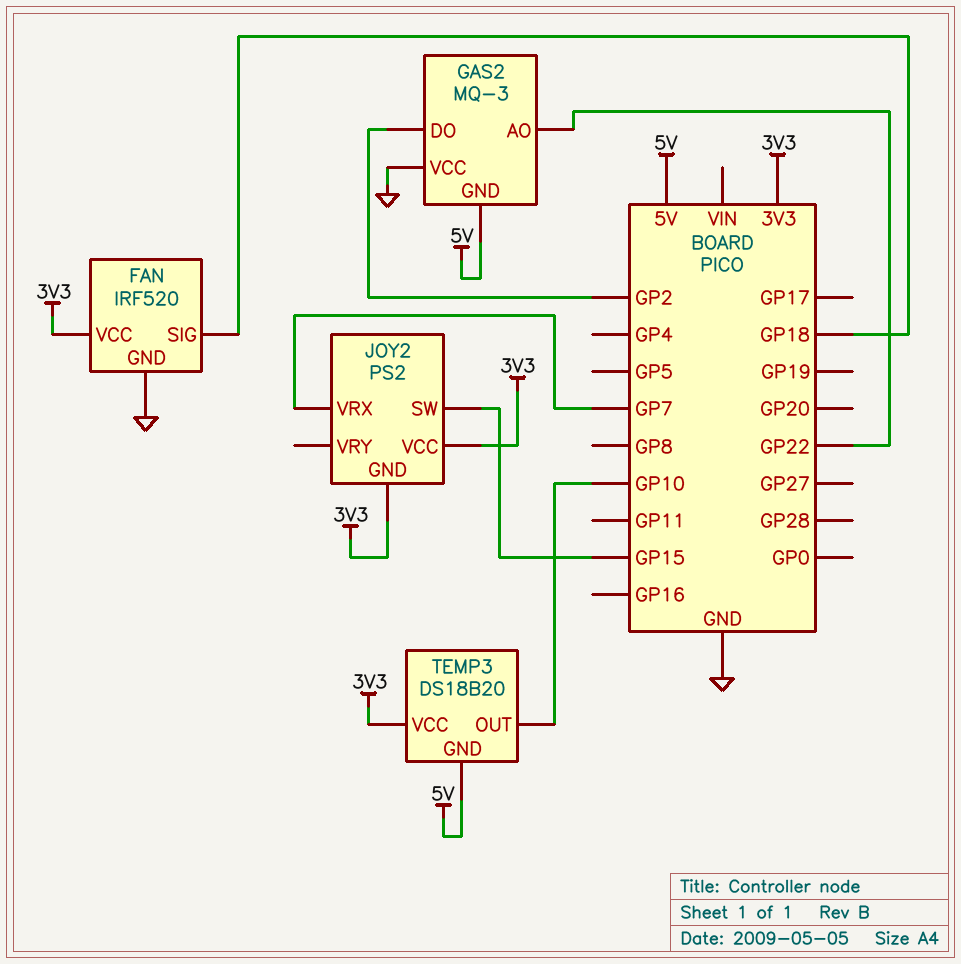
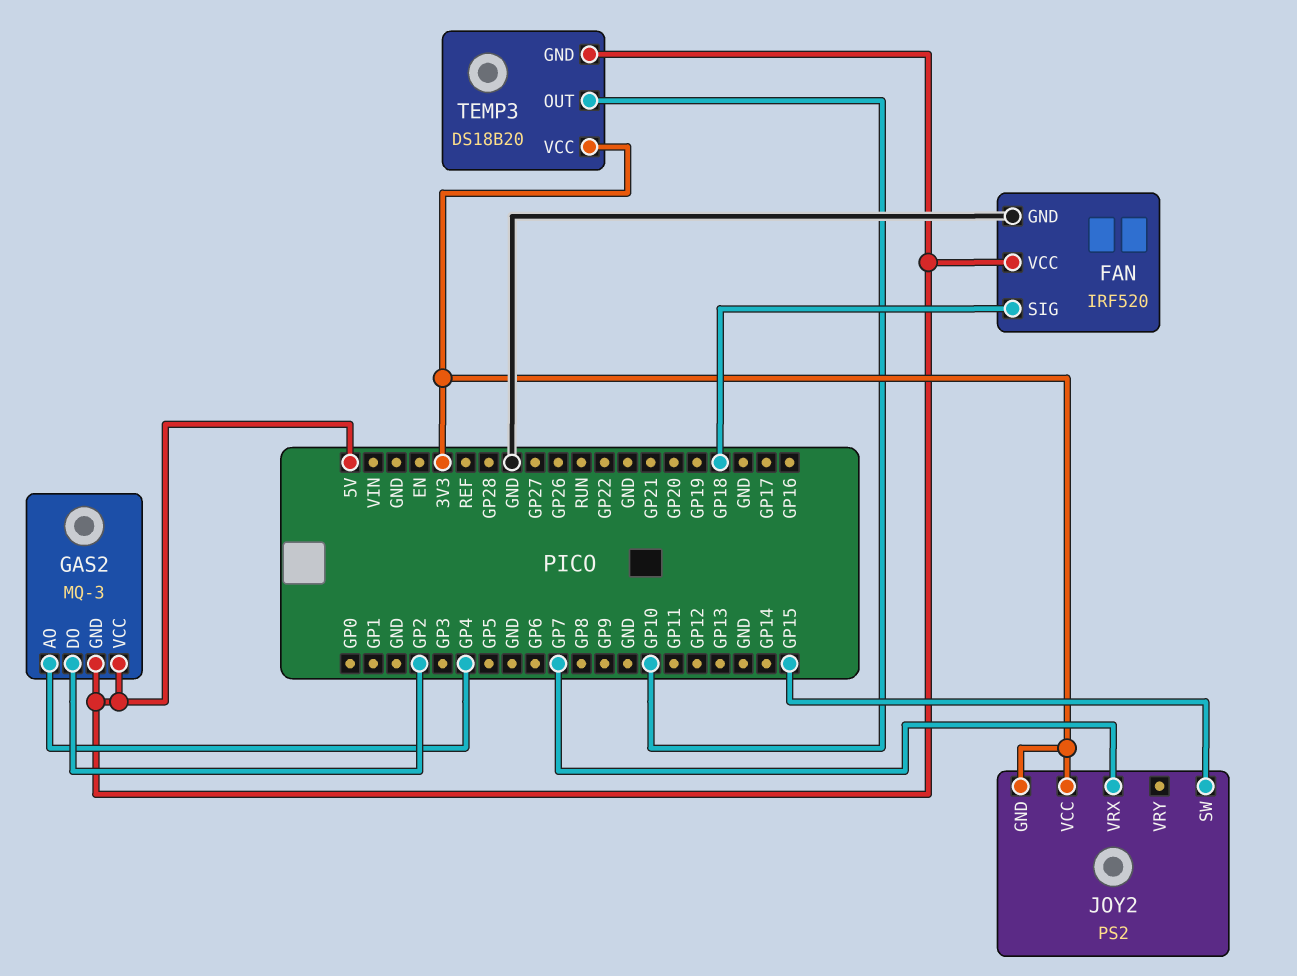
FAN pin VCC: 3V3 -> 5V
GAS2 pin AO: GP22 -> GP4
GAS2 pin VCC: GND -> 5V

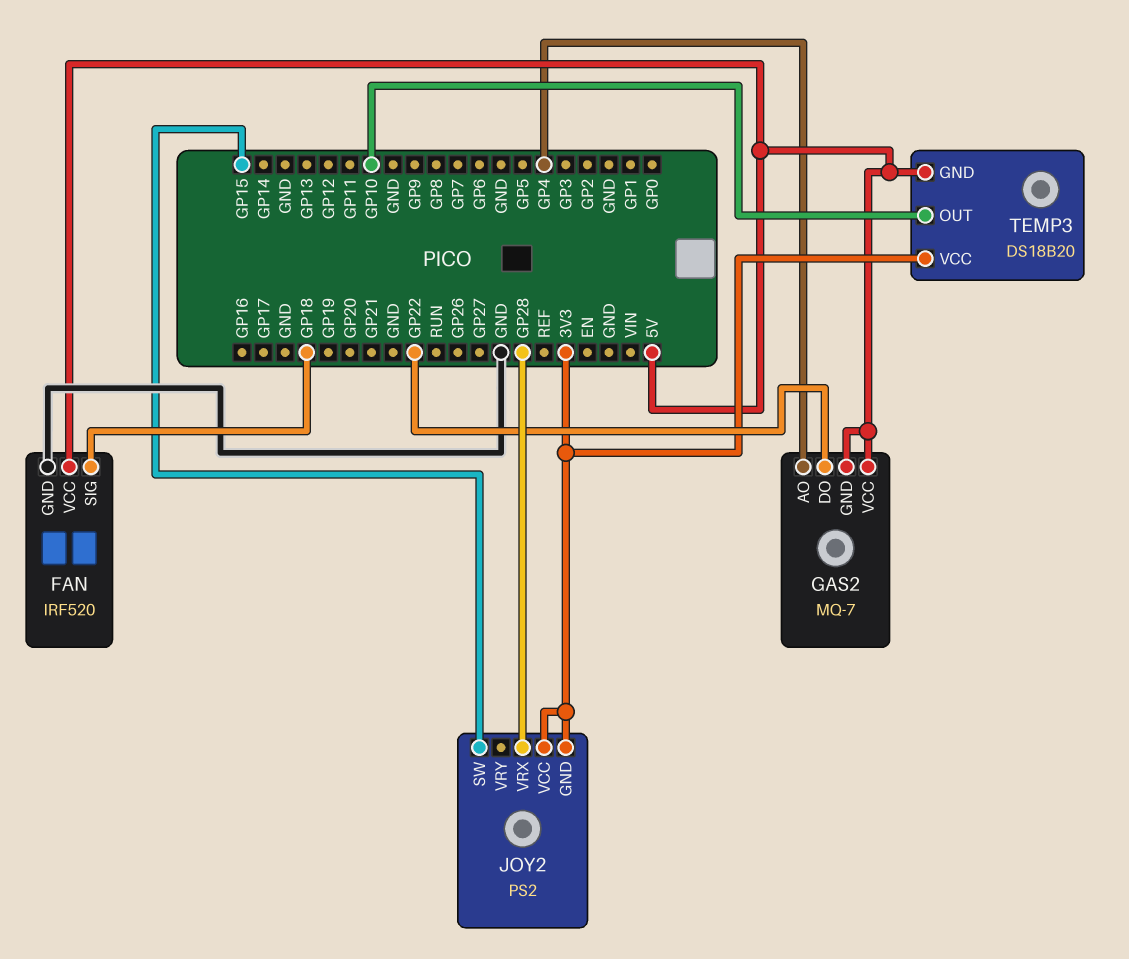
GAS2: MQ-3 -> MQ-7
GAS2 pin DO: GP2 -> GP22
JOY2 pin VRX: GP7 -> GP28

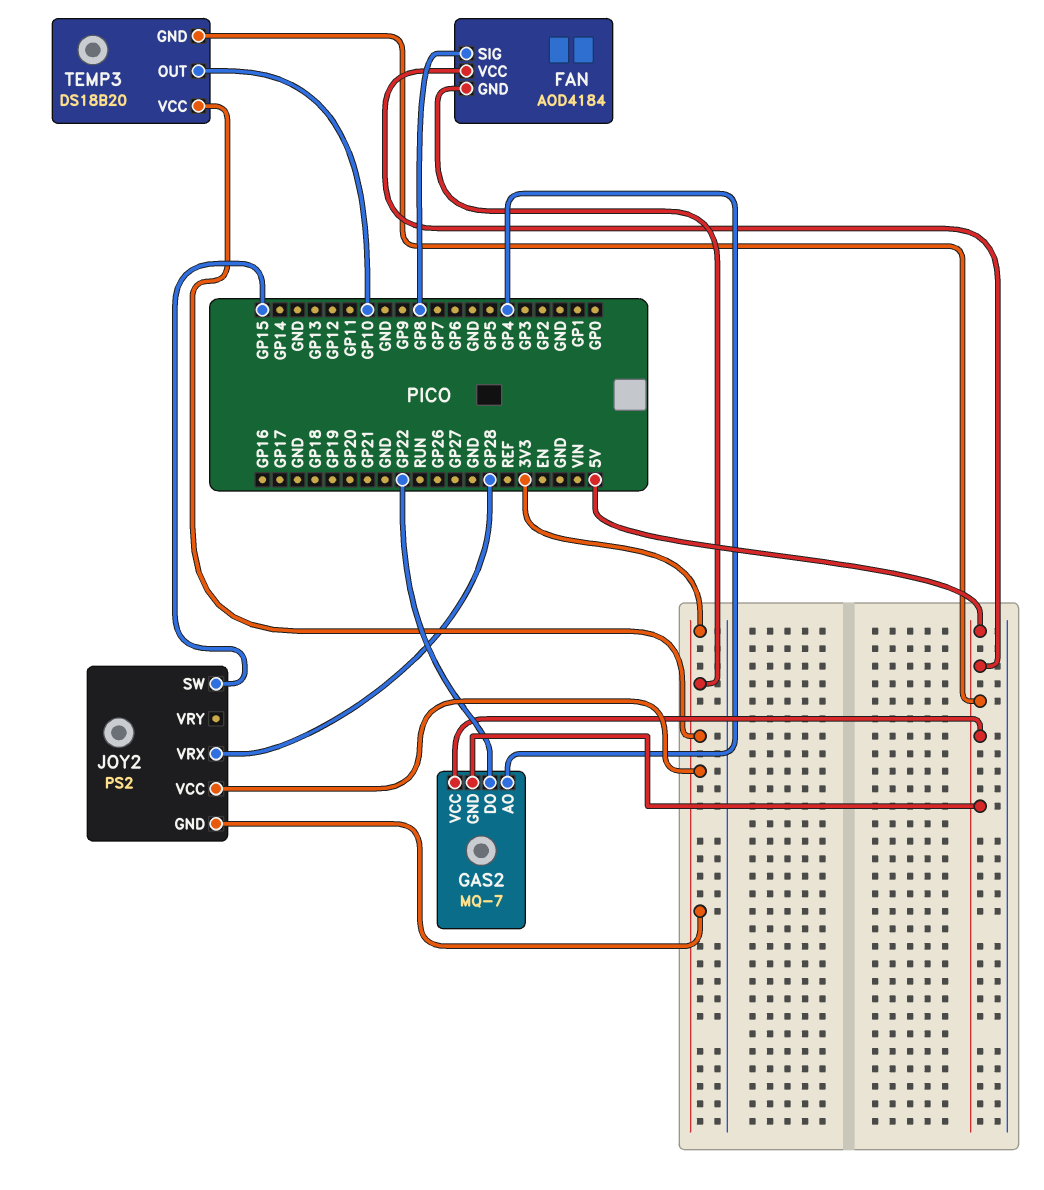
FAN: IRF520 -> AOD4184
FAN pin GND: GND -> 3V3
FAN pin SIG: GP18 -> GP8

